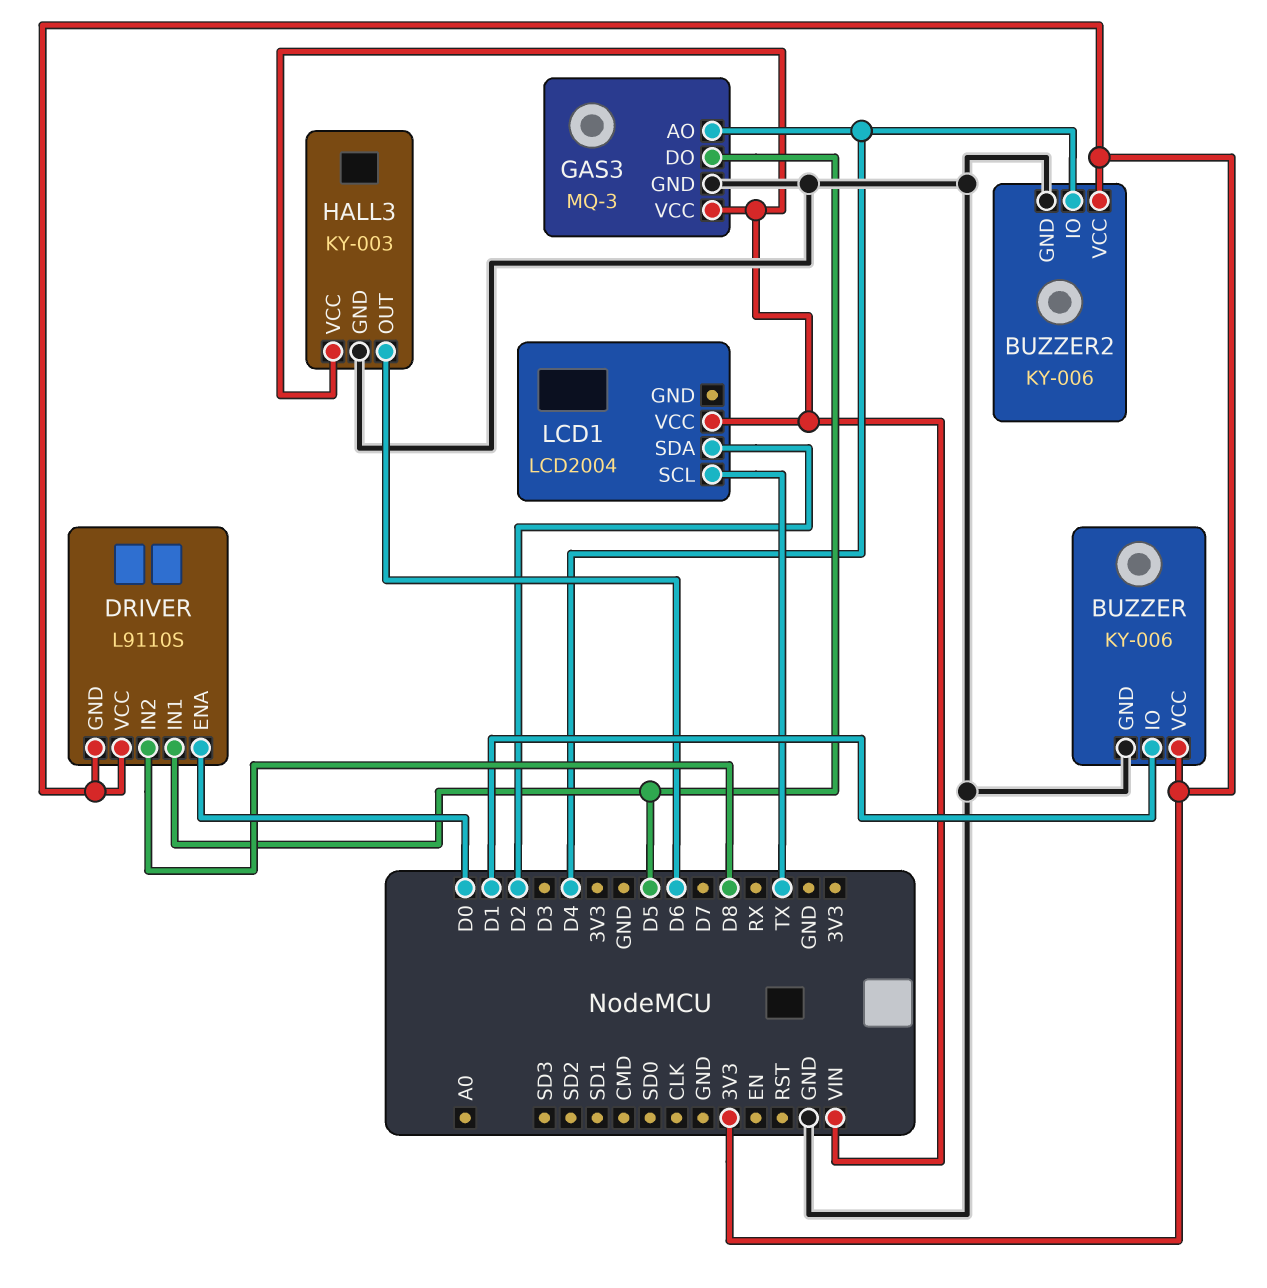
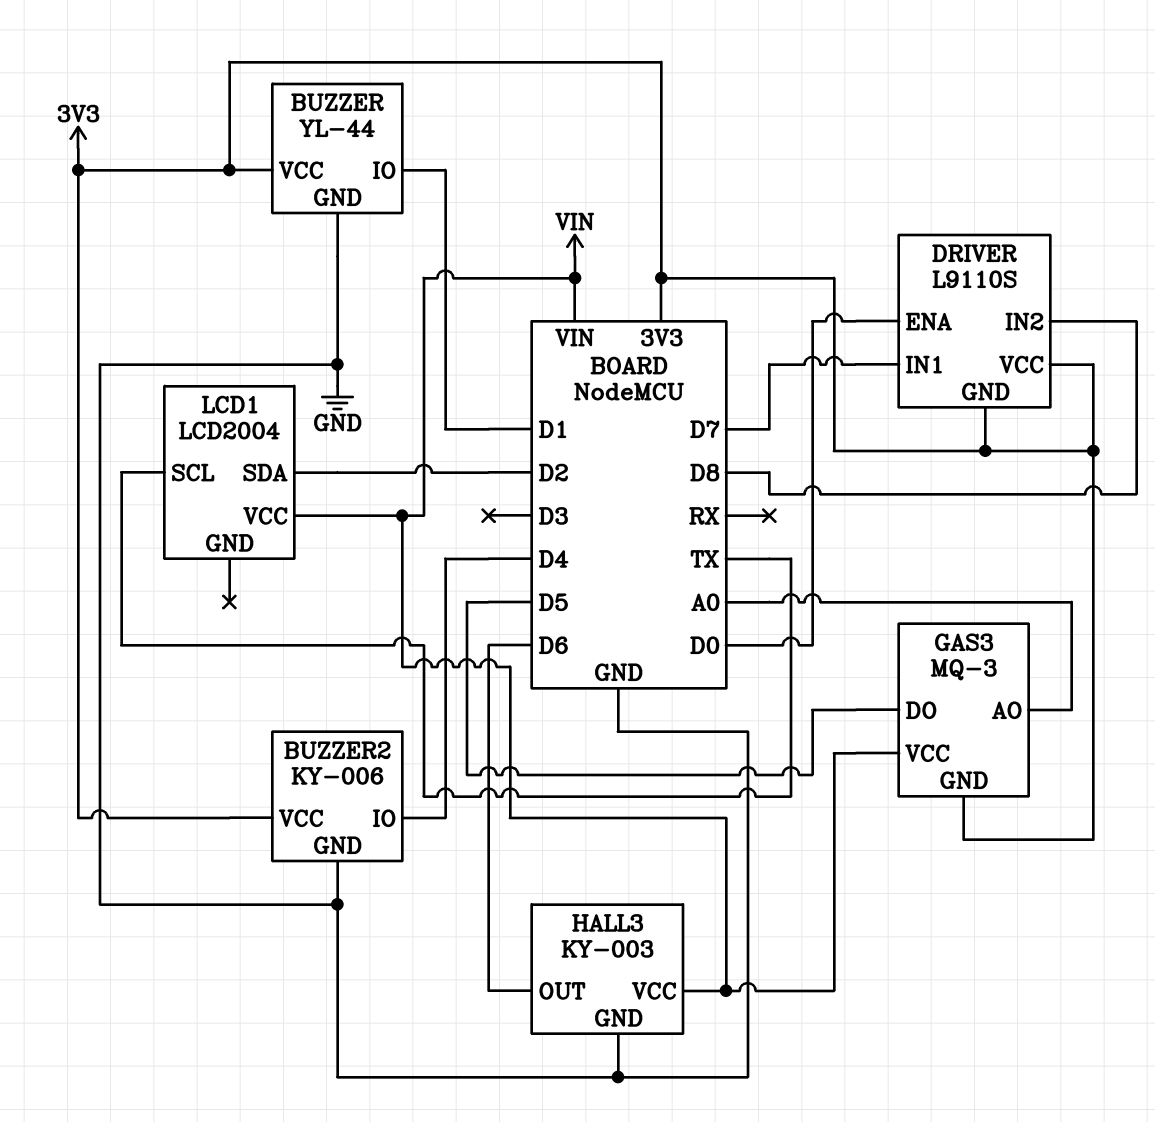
BUZZER: KY-006 -> YL-44
DRIVER pin IN1: D5 -> D7
GAS3 pin AO: D4 -> A0
GAS3 pin GND: GND -> 3V3

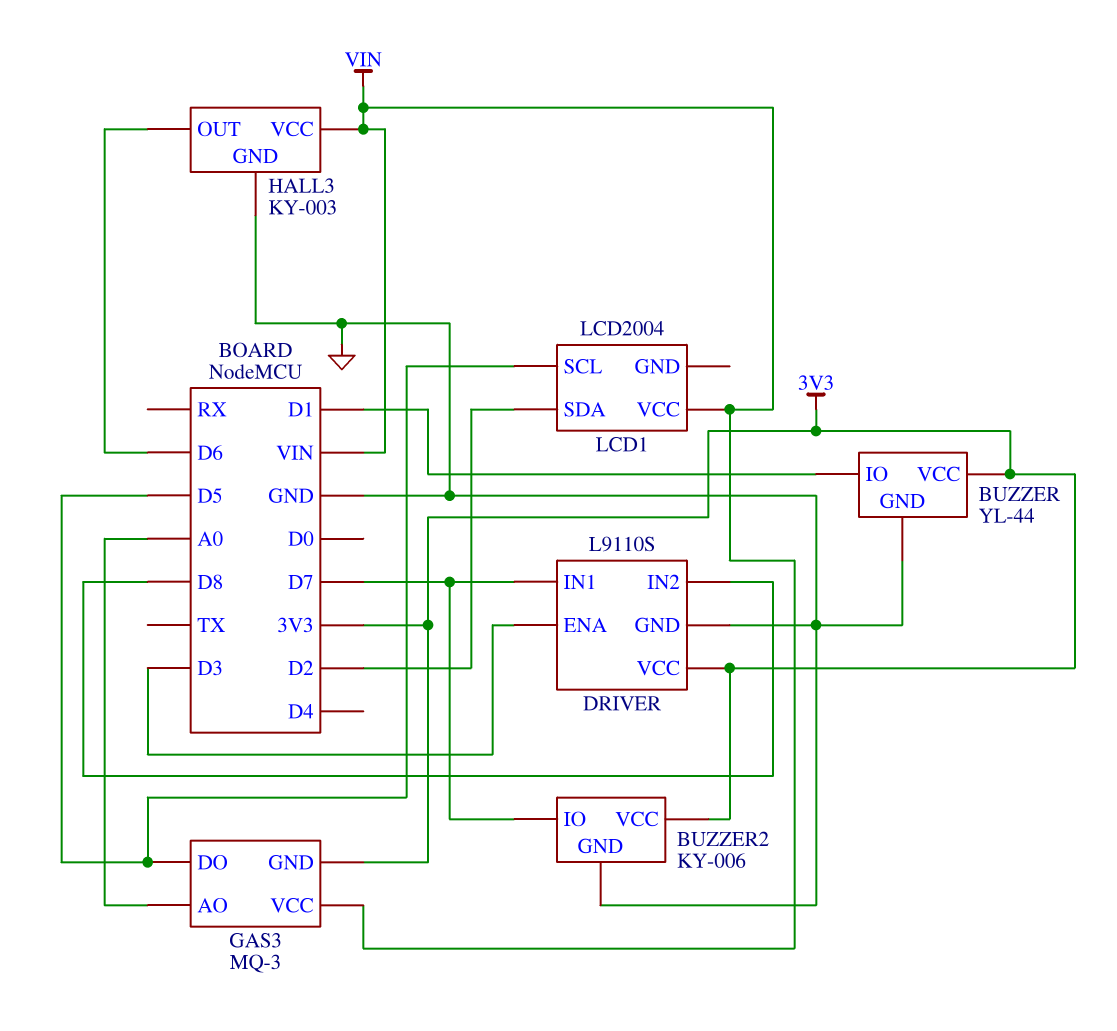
BUZZER2 pin IO: D4 -> D7
DRIVER pin ENA: D0 -> D3
DRIVER pin GND: 3V3 -> GND
LCD1 pin SCL: TX -> D5

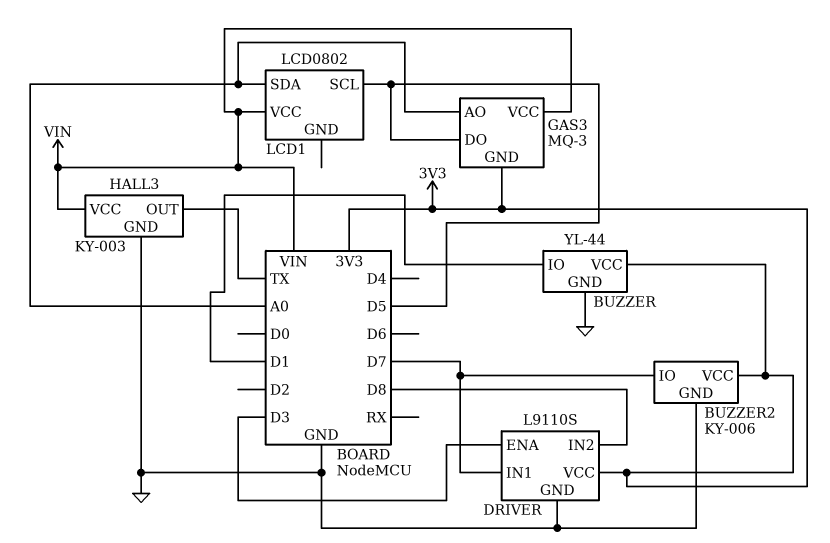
HALL3 pin OUT: D6 -> TX
LCD1: LCD2004 -> LCD0802
LCD1 pin SDA: D2 -> A0

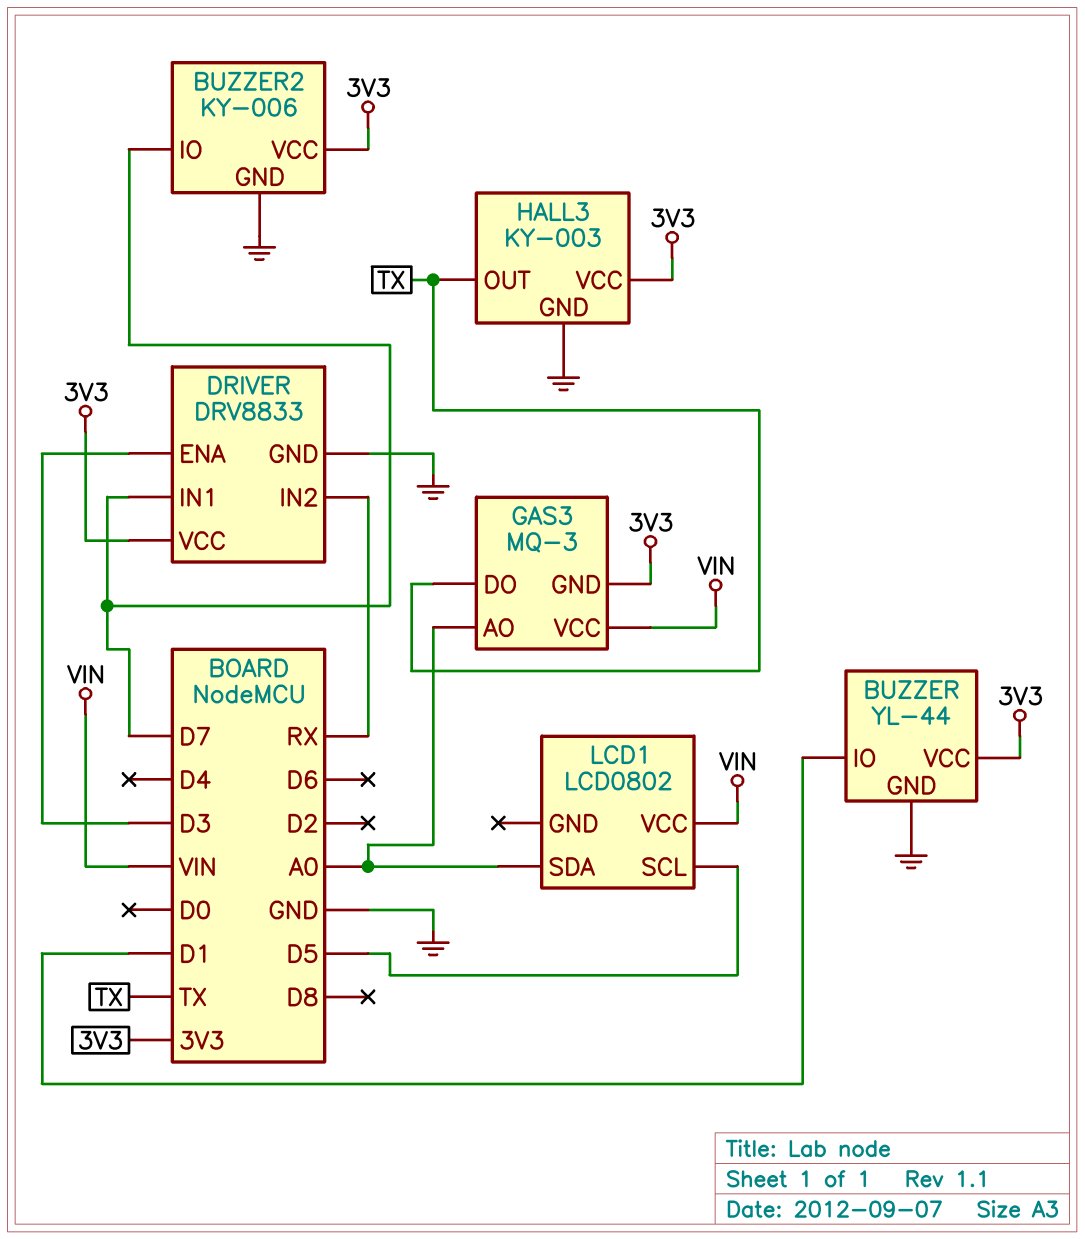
DRIVER: L9110S -> DRV8833
DRIVER pin IN2: D8 -> RX
GAS3 pin DO: D5 -> TX
HALL3 pin VCC: VIN -> 3V3

